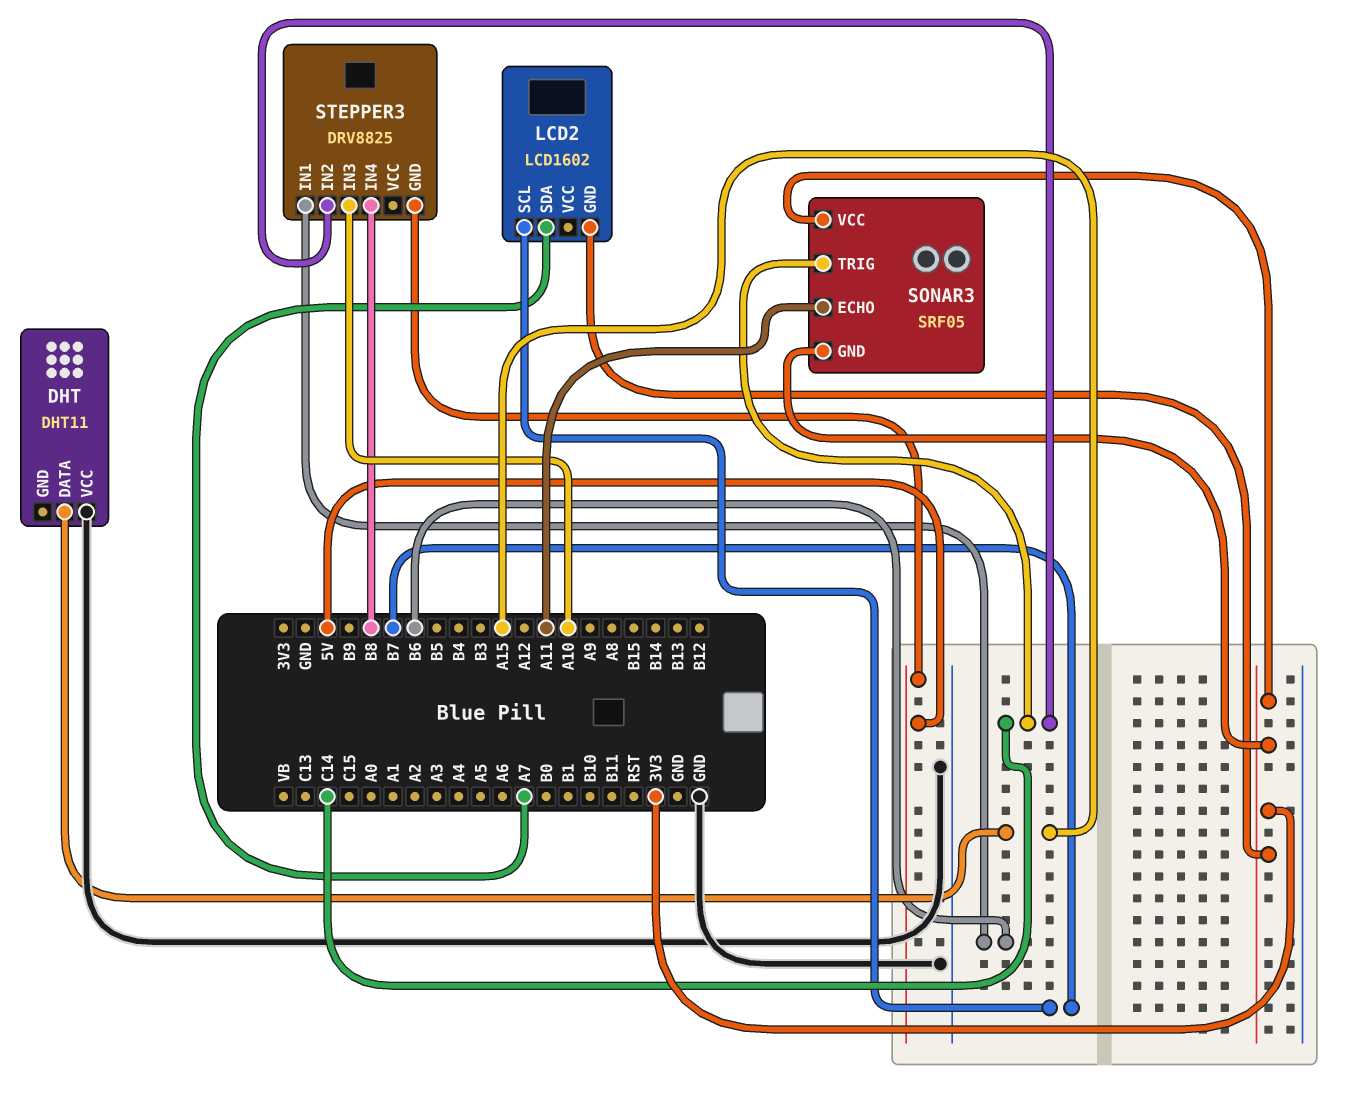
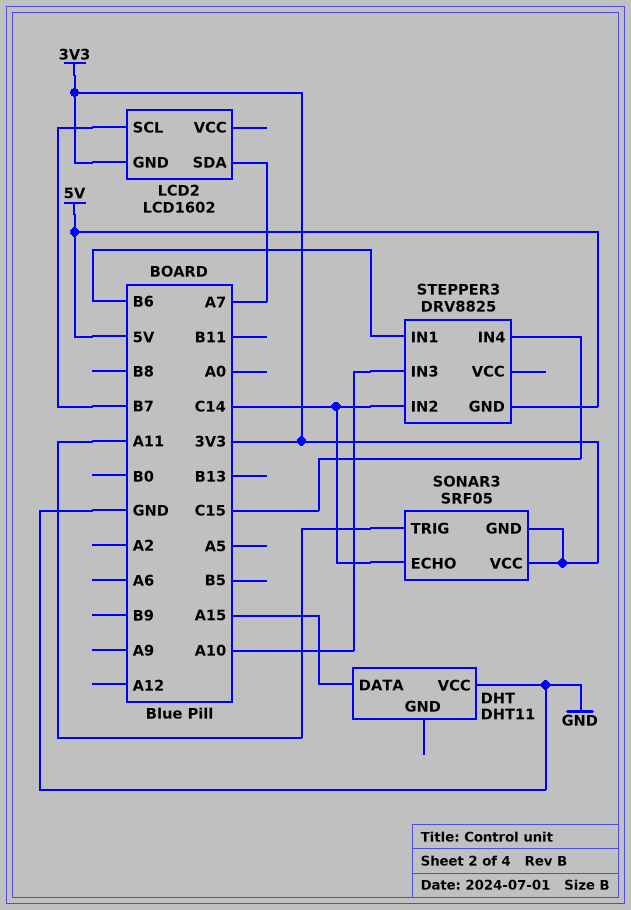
SONAR3 pin ECHO: A11 -> C14
SONAR3 pin TRIG: C14 -> A11
STEPPER3 pin IN4: B8 -> C15

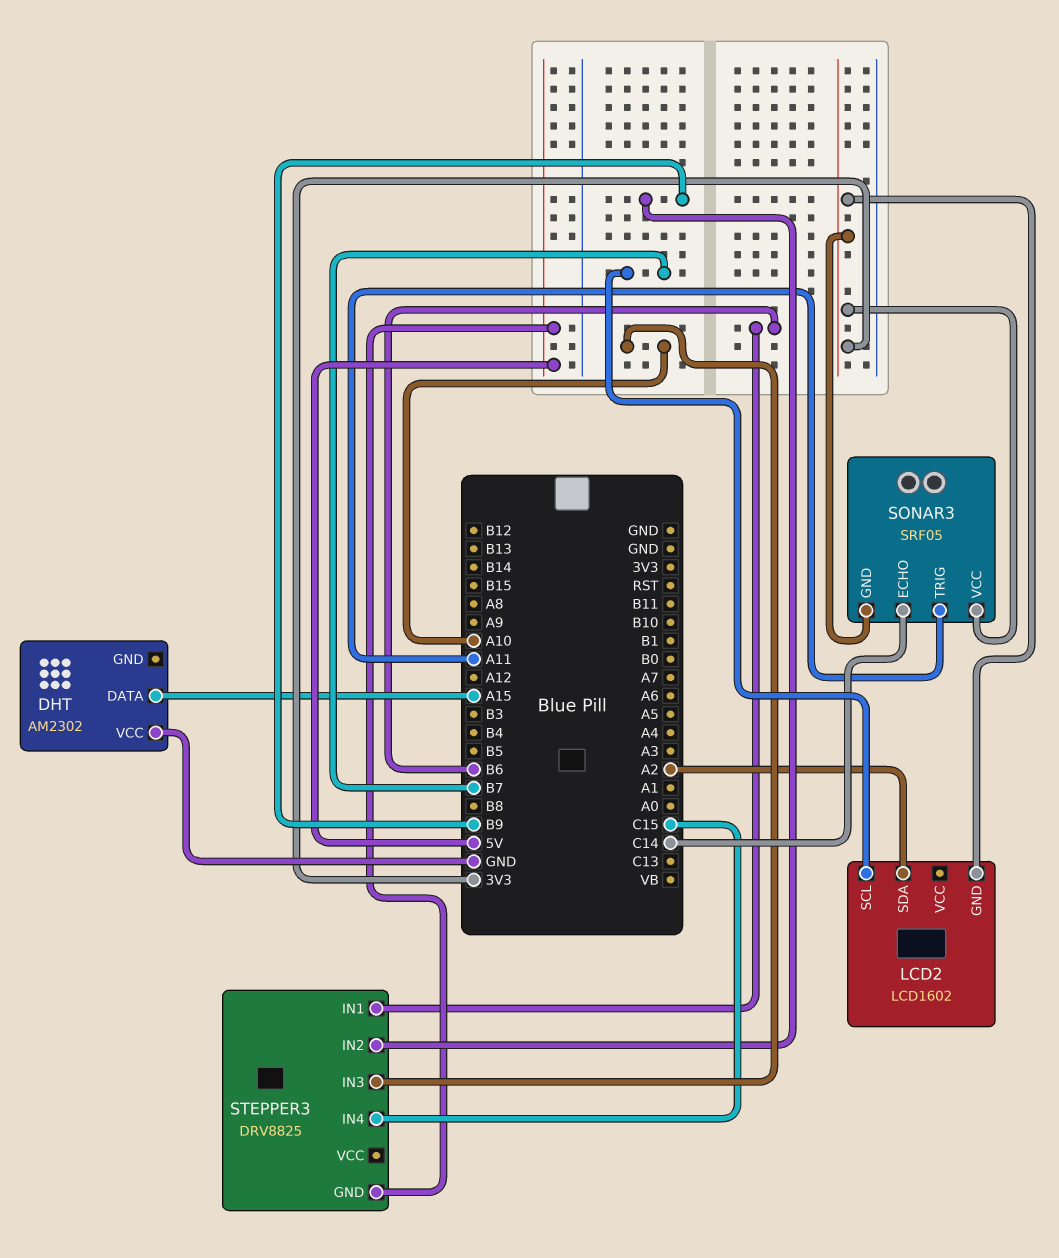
DHT: DHT11 -> AM2302
LCD2 pin SDA: A7 -> A2
STEPPER3 pin IN2: C14 -> B9

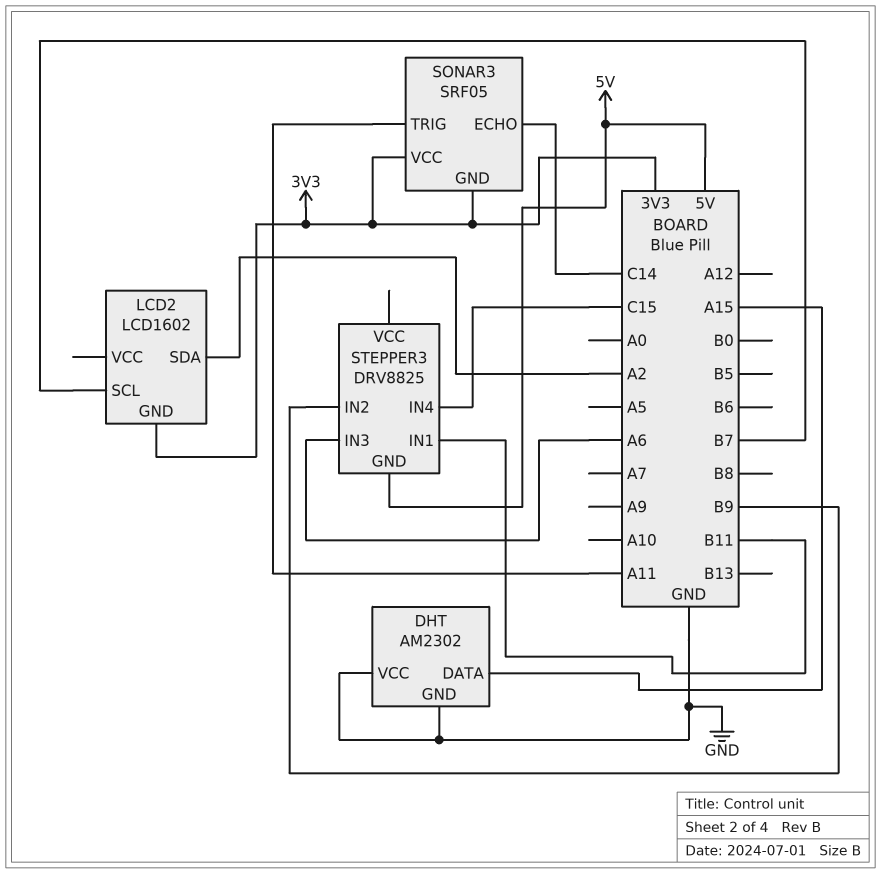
DHT pin GND: none -> GND
STEPPER3 pin IN1: B6 -> B11
STEPPER3 pin IN3: A10 -> A6

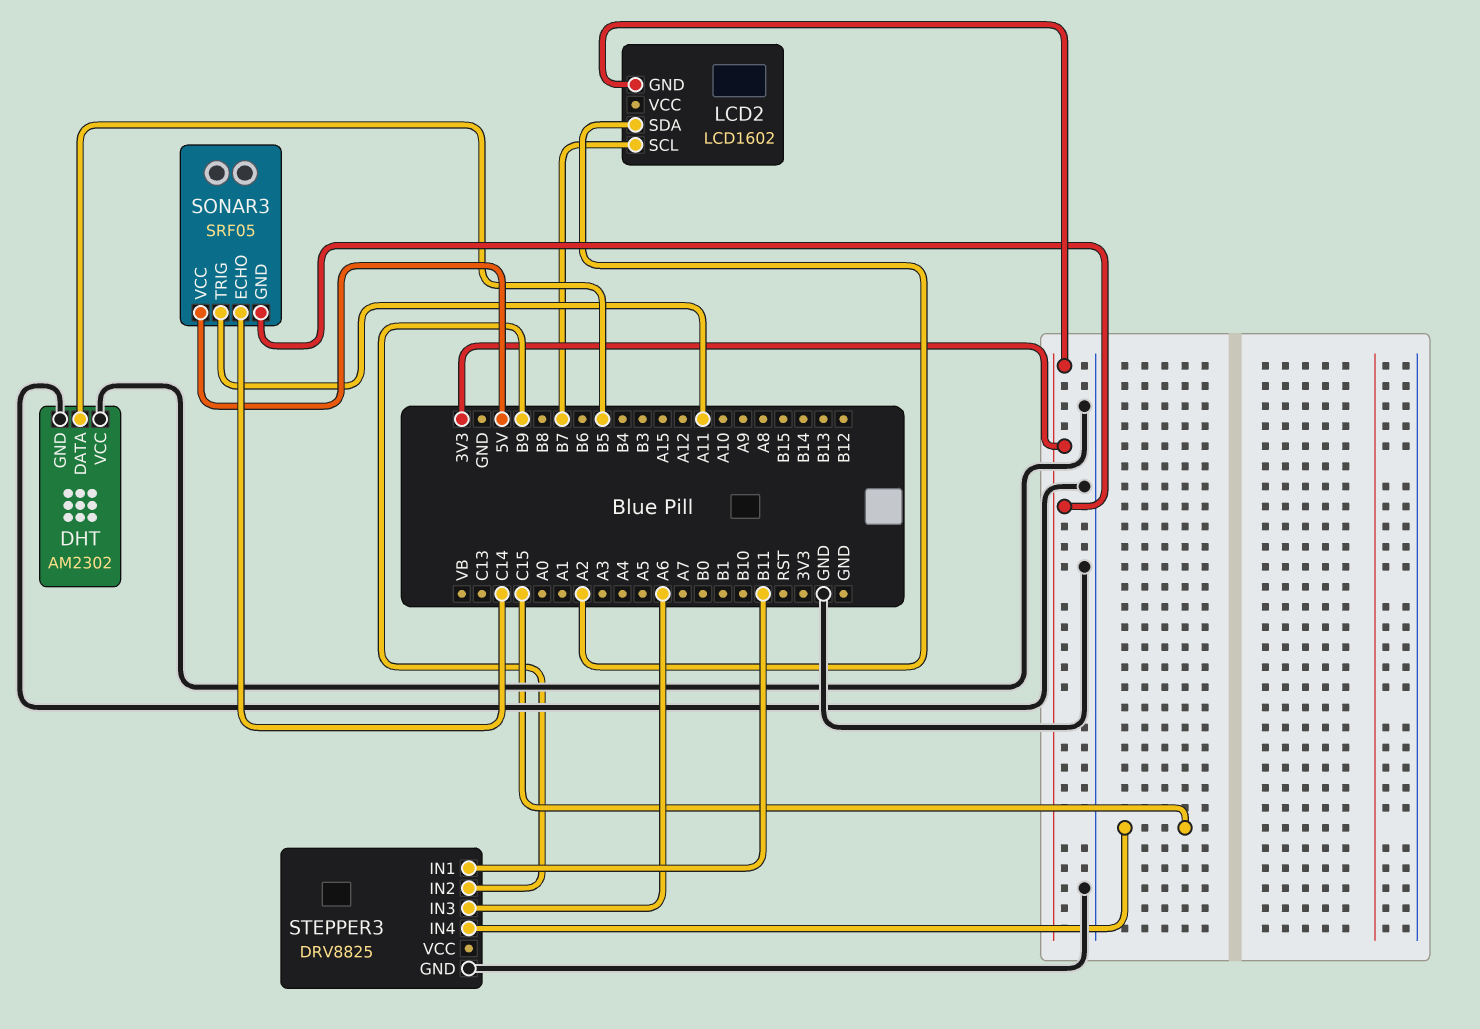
DHT pin DATA: A15 -> B5
SONAR3 pin VCC: 3V3 -> 5V
STEPPER3 pin GND: 5V -> GND

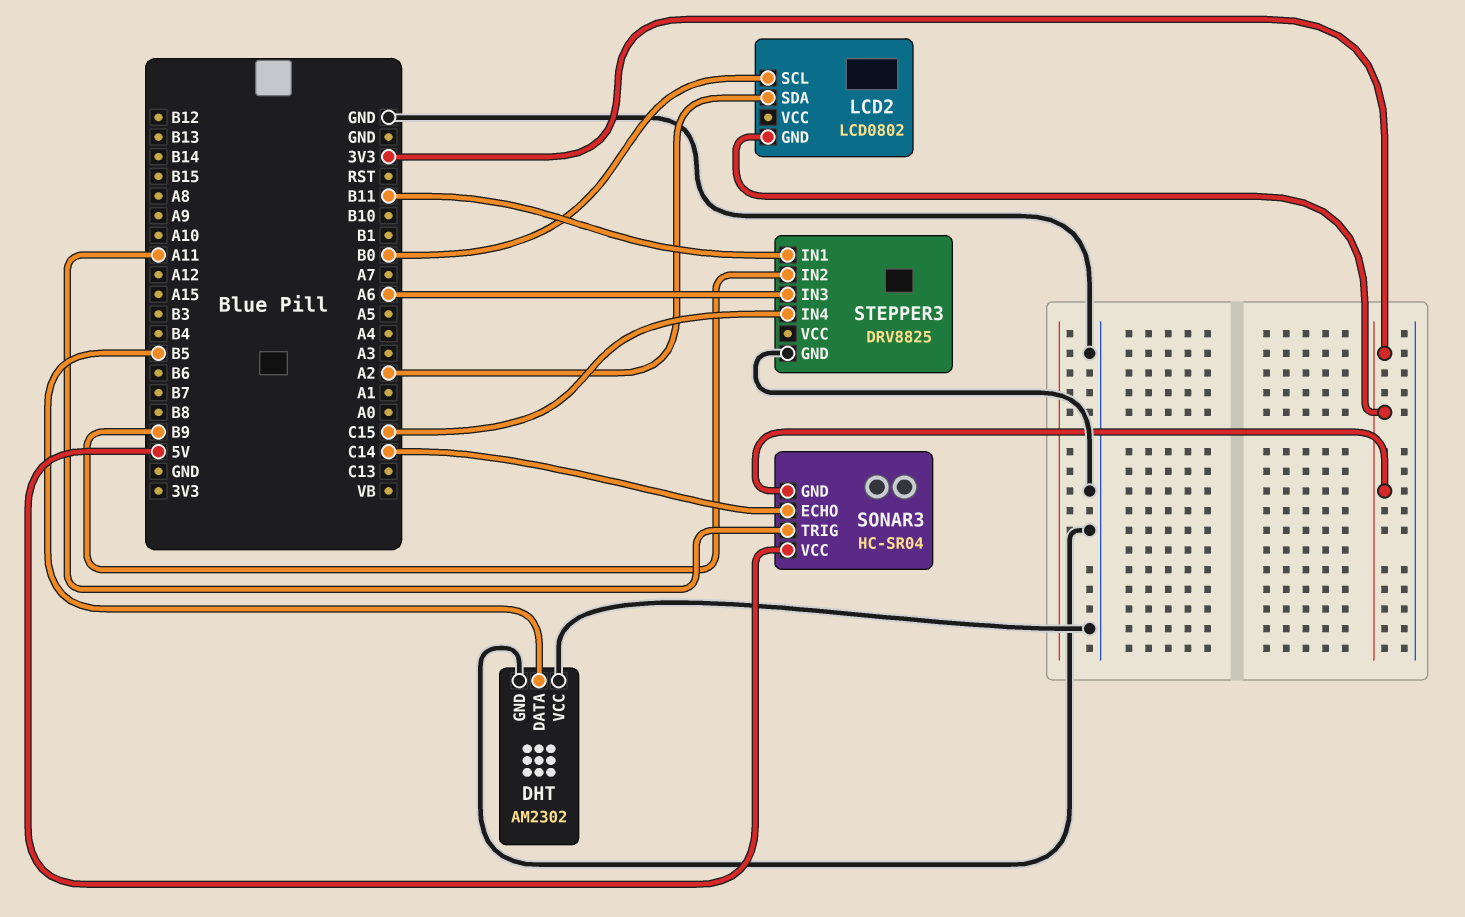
LCD2: LCD1602 -> LCD0802
LCD2 pin SCL: B7 -> B0
SONAR3: SRF05 -> HC-SR04

